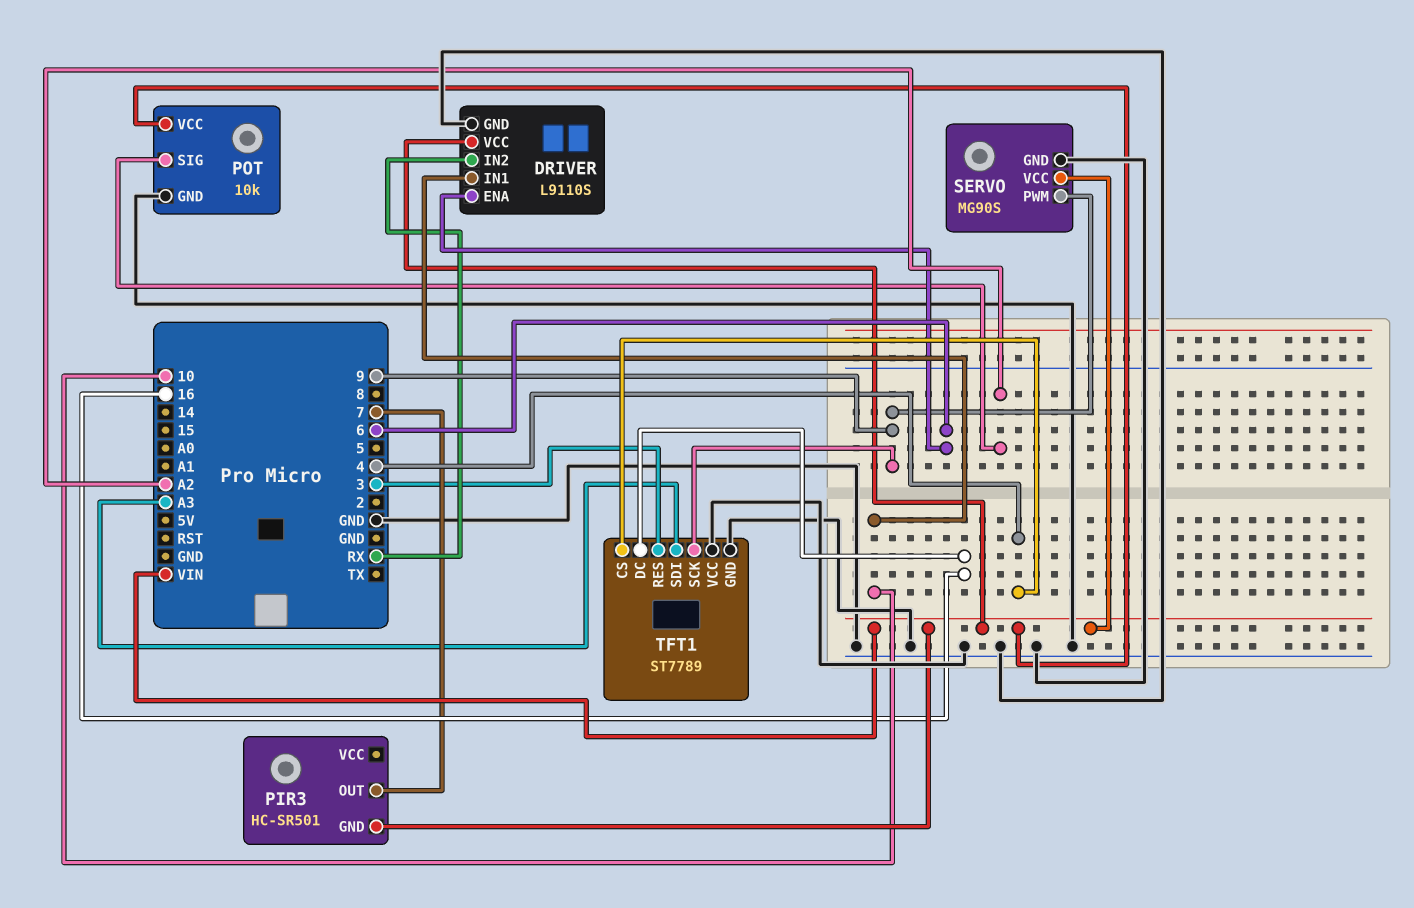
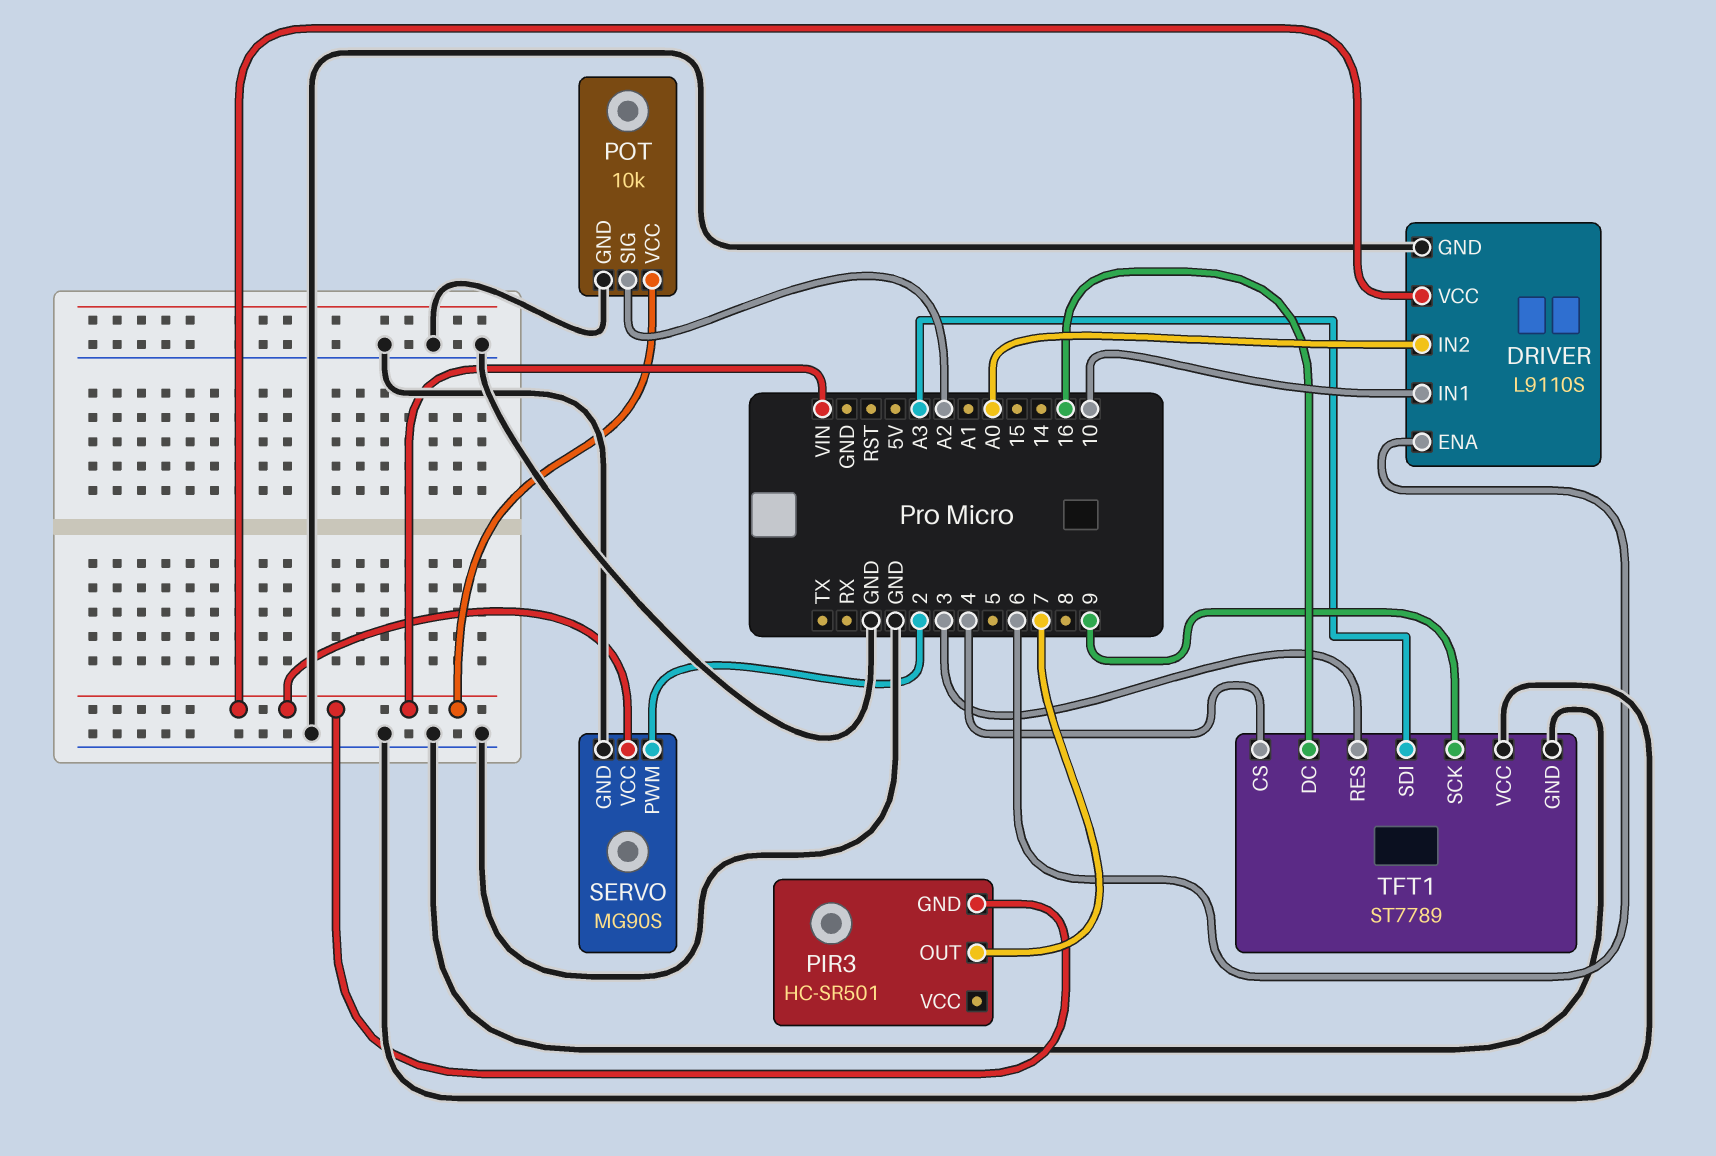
DRIVER pin IN2: RX -> A0
SERVO pin PWM: 9 -> 2

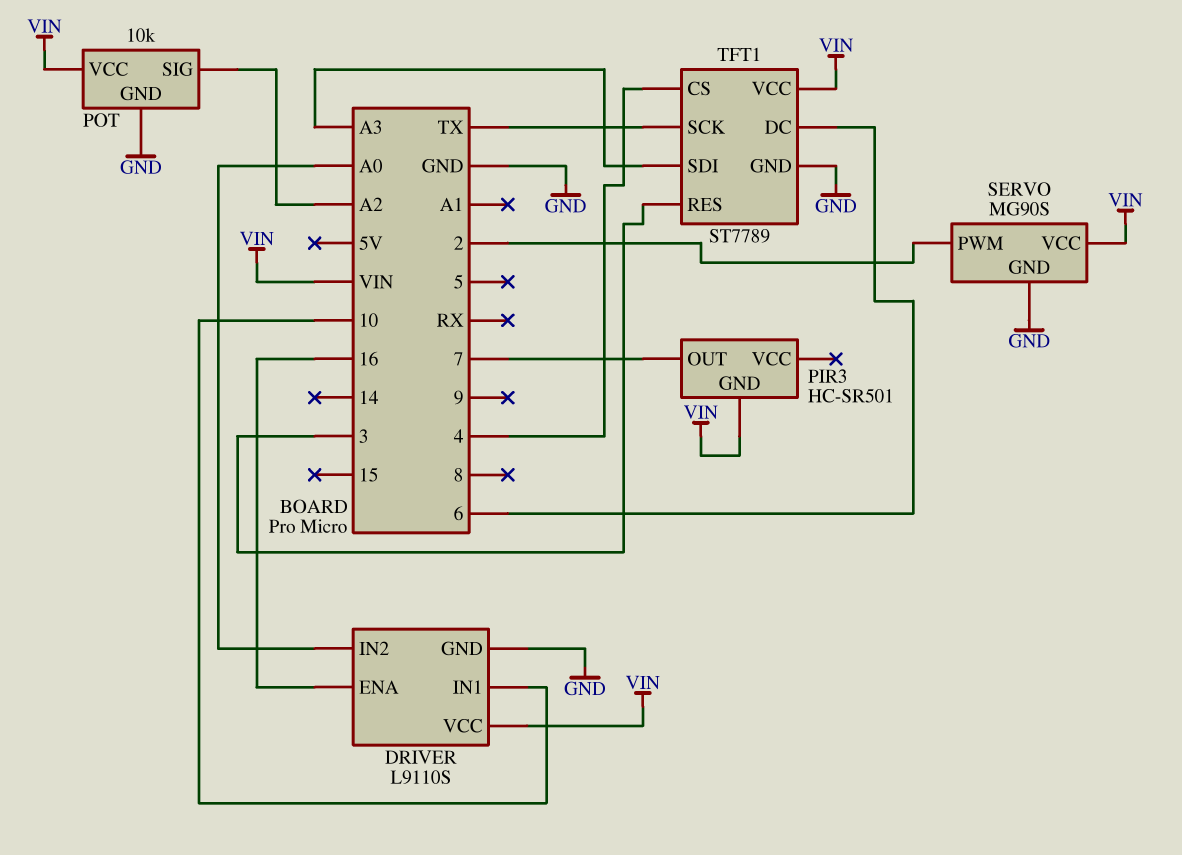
DRIVER pin ENA: 6 -> 16
TFT1 pin DC: 16 -> 6
TFT1 pin SCK: 9 -> TX
TFT1 pin VCC: GND -> VIN

